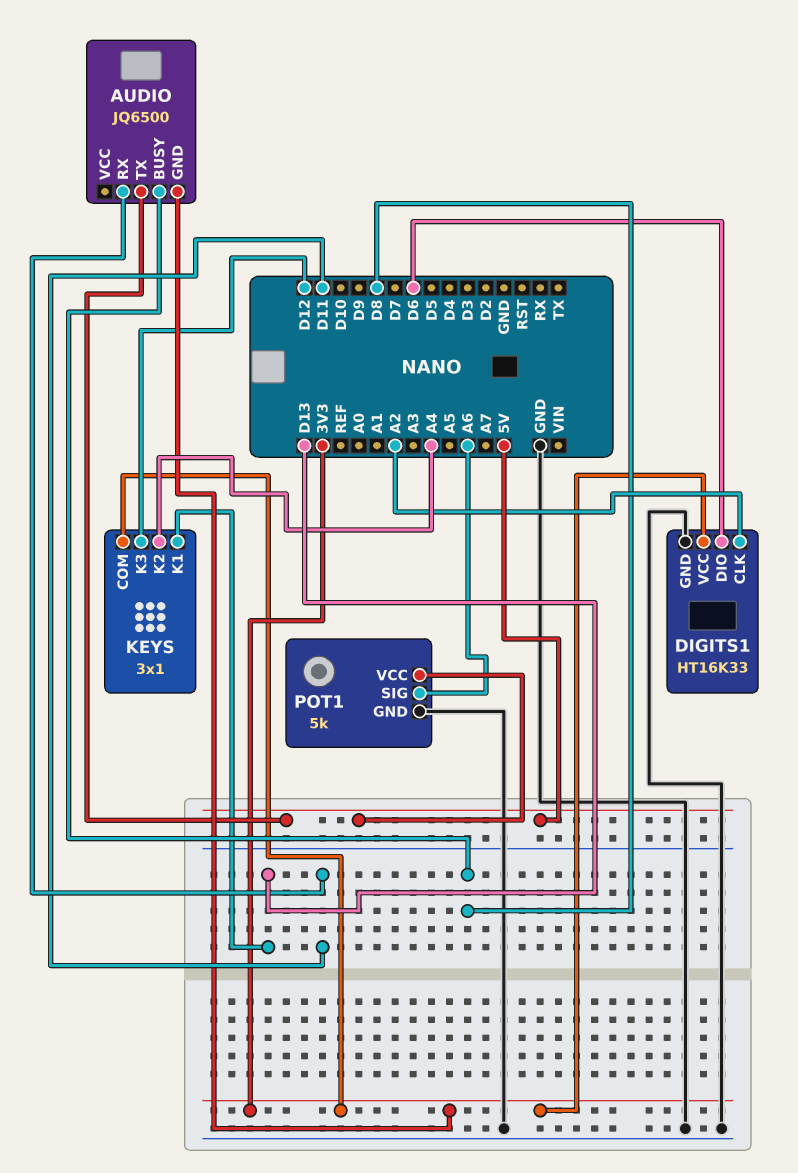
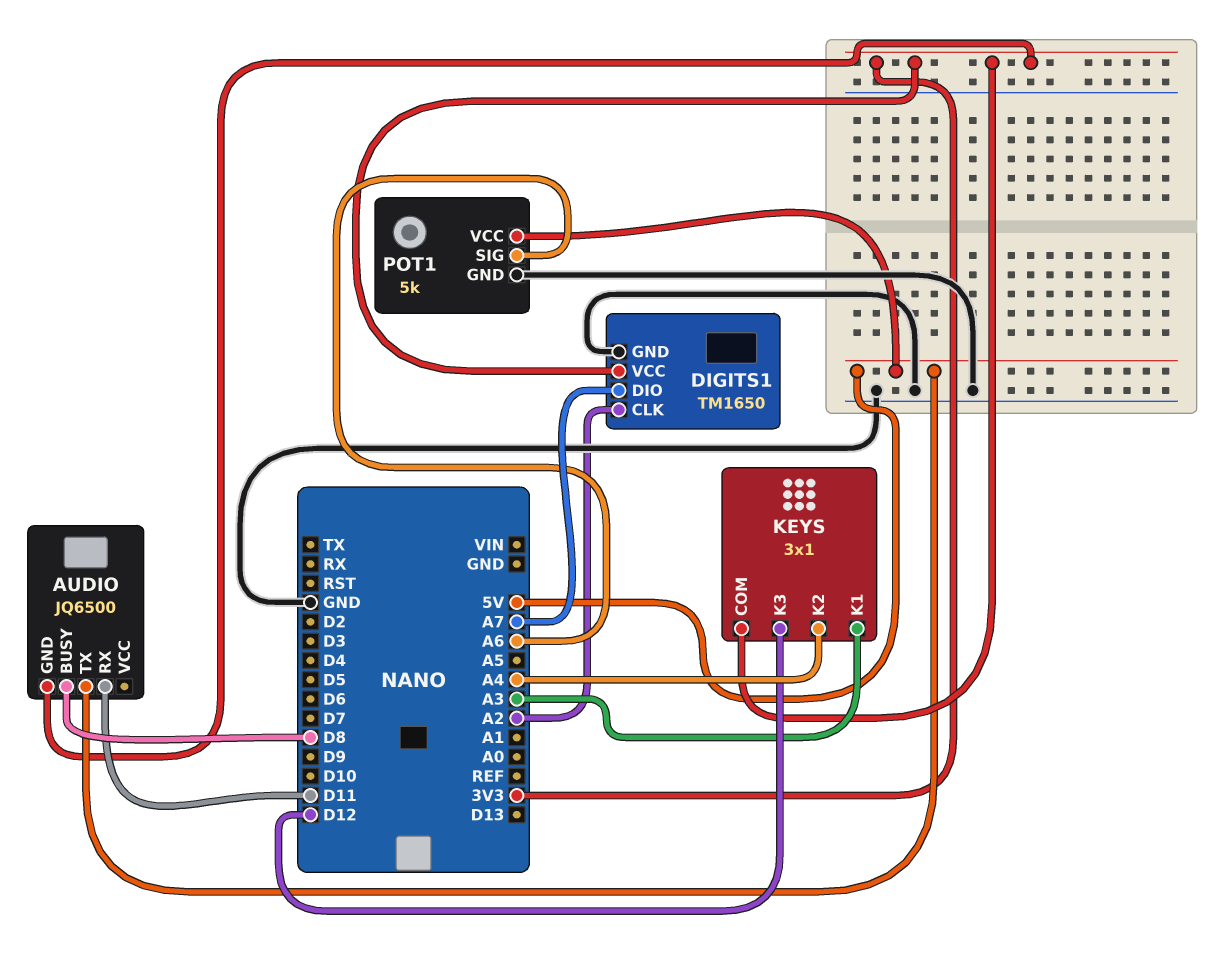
DIGITS1: HT16K33 -> TM1650
DIGITS1 pin DIO: D6 -> A7
KEYS pin K1: D13 -> A3

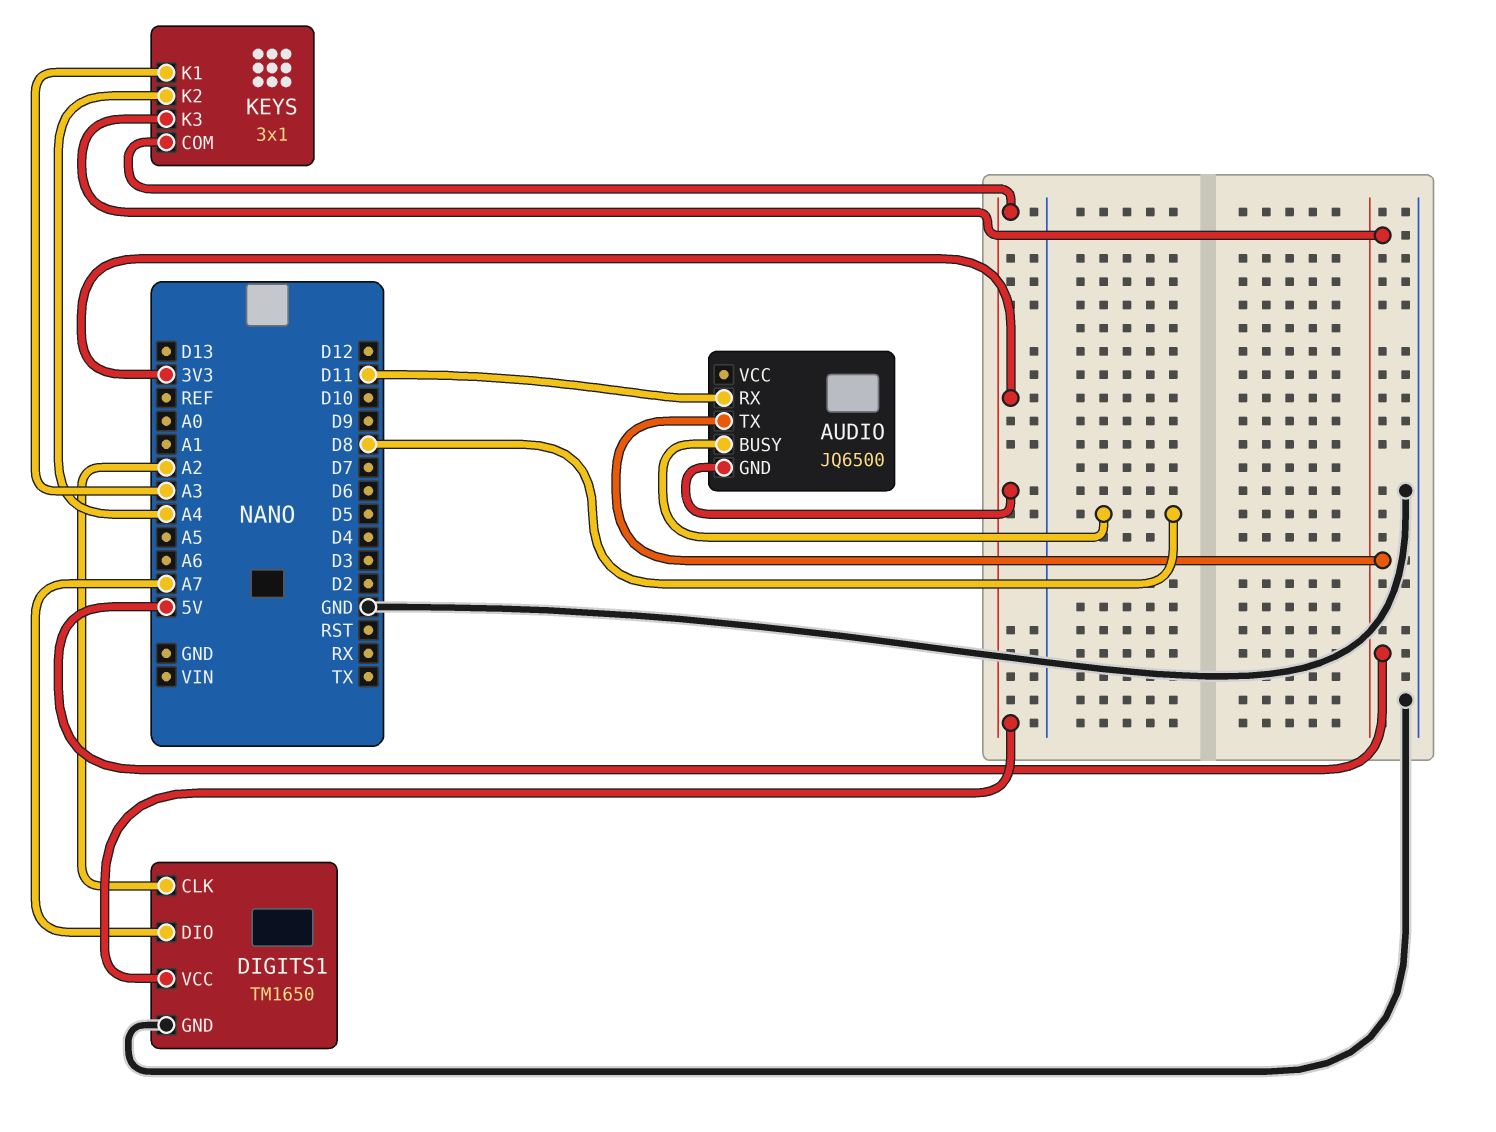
KEYS pin K3: D12 -> 5V
POT1: 5k -> none
POT1 pin GND: GND -> none
POT1 pin SIG: A6 -> none
POT1 pin VCC: 5V -> none

